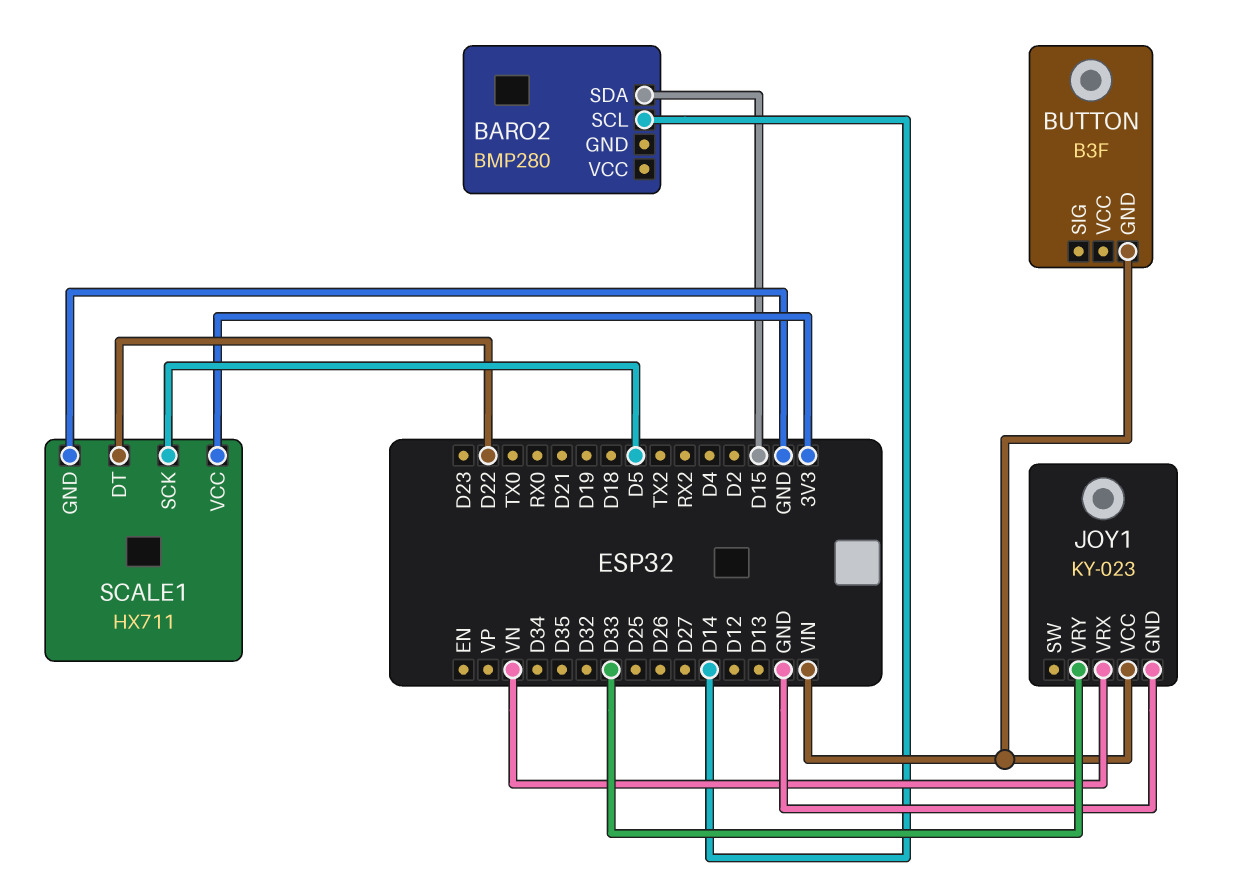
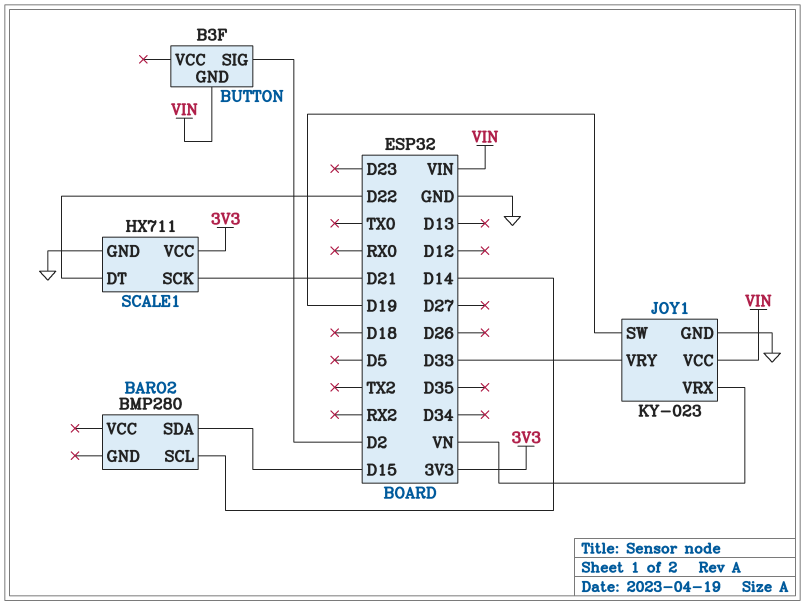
BUTTON pin SIG: none -> D2
JOY1 pin SW: none -> D19
SCALE1 pin SCK: D5 -> D21

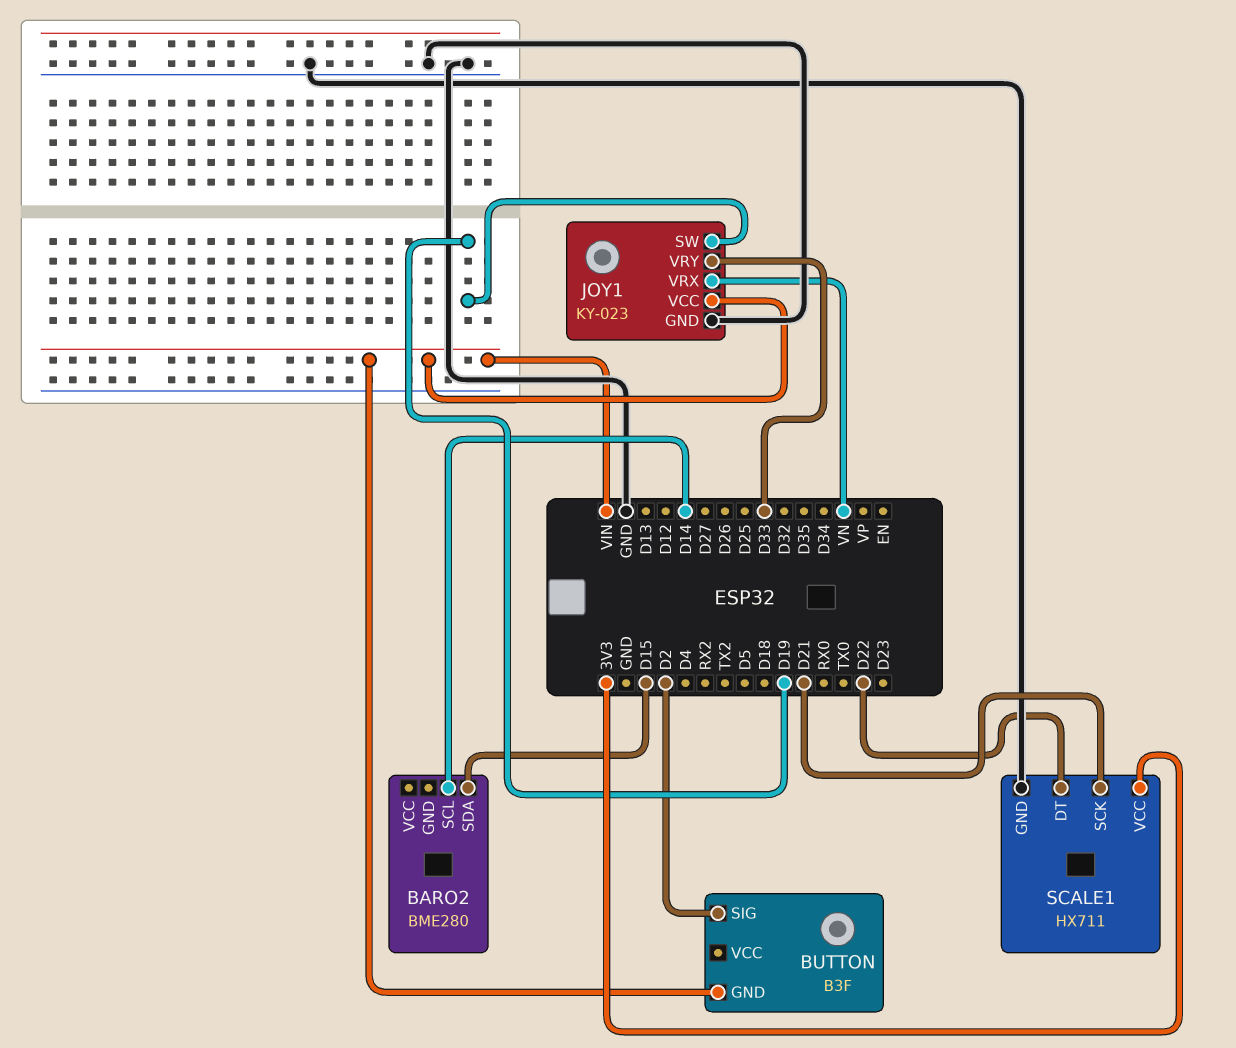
BARO2: BMP280 -> BME280

